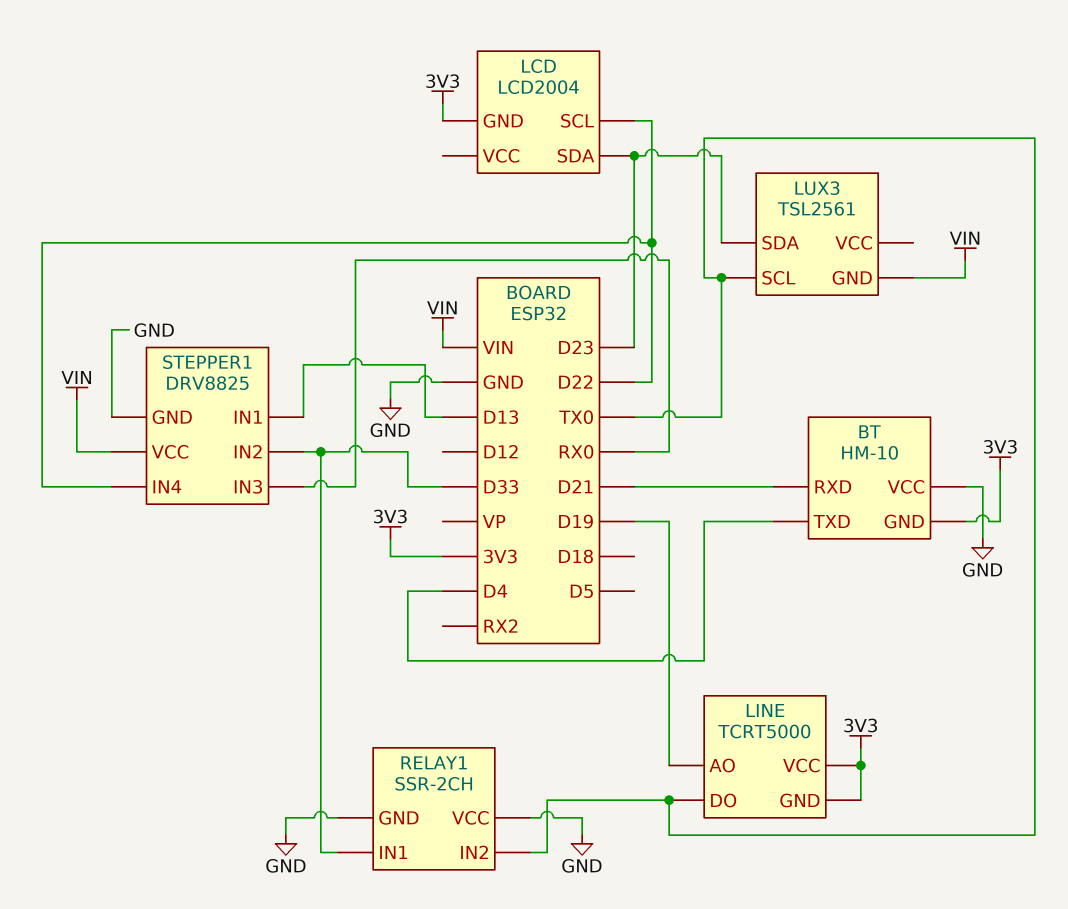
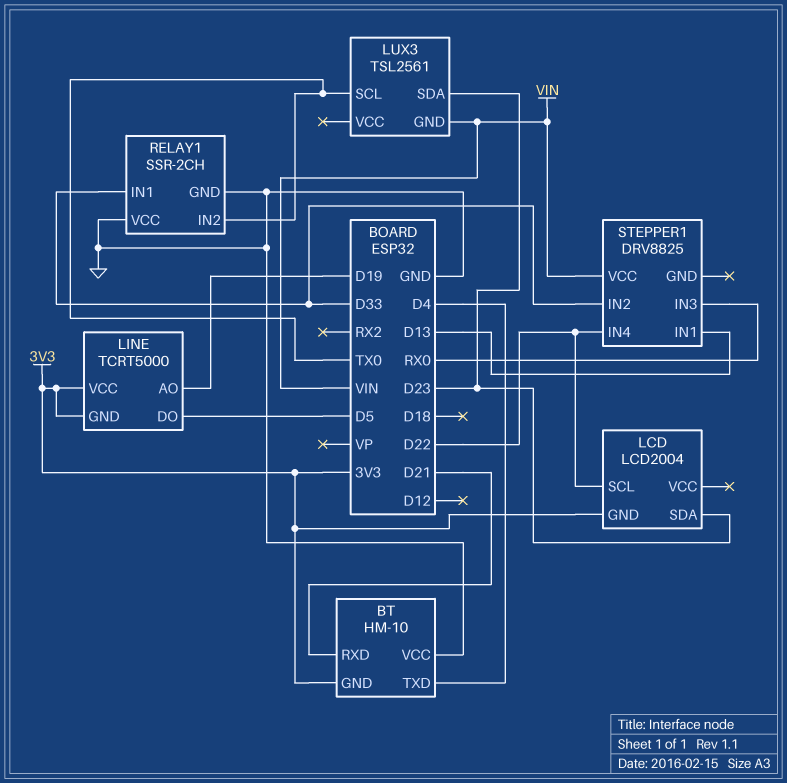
LINE pin DO: TX0 -> D5
STEPPER1 pin GND: GND -> none

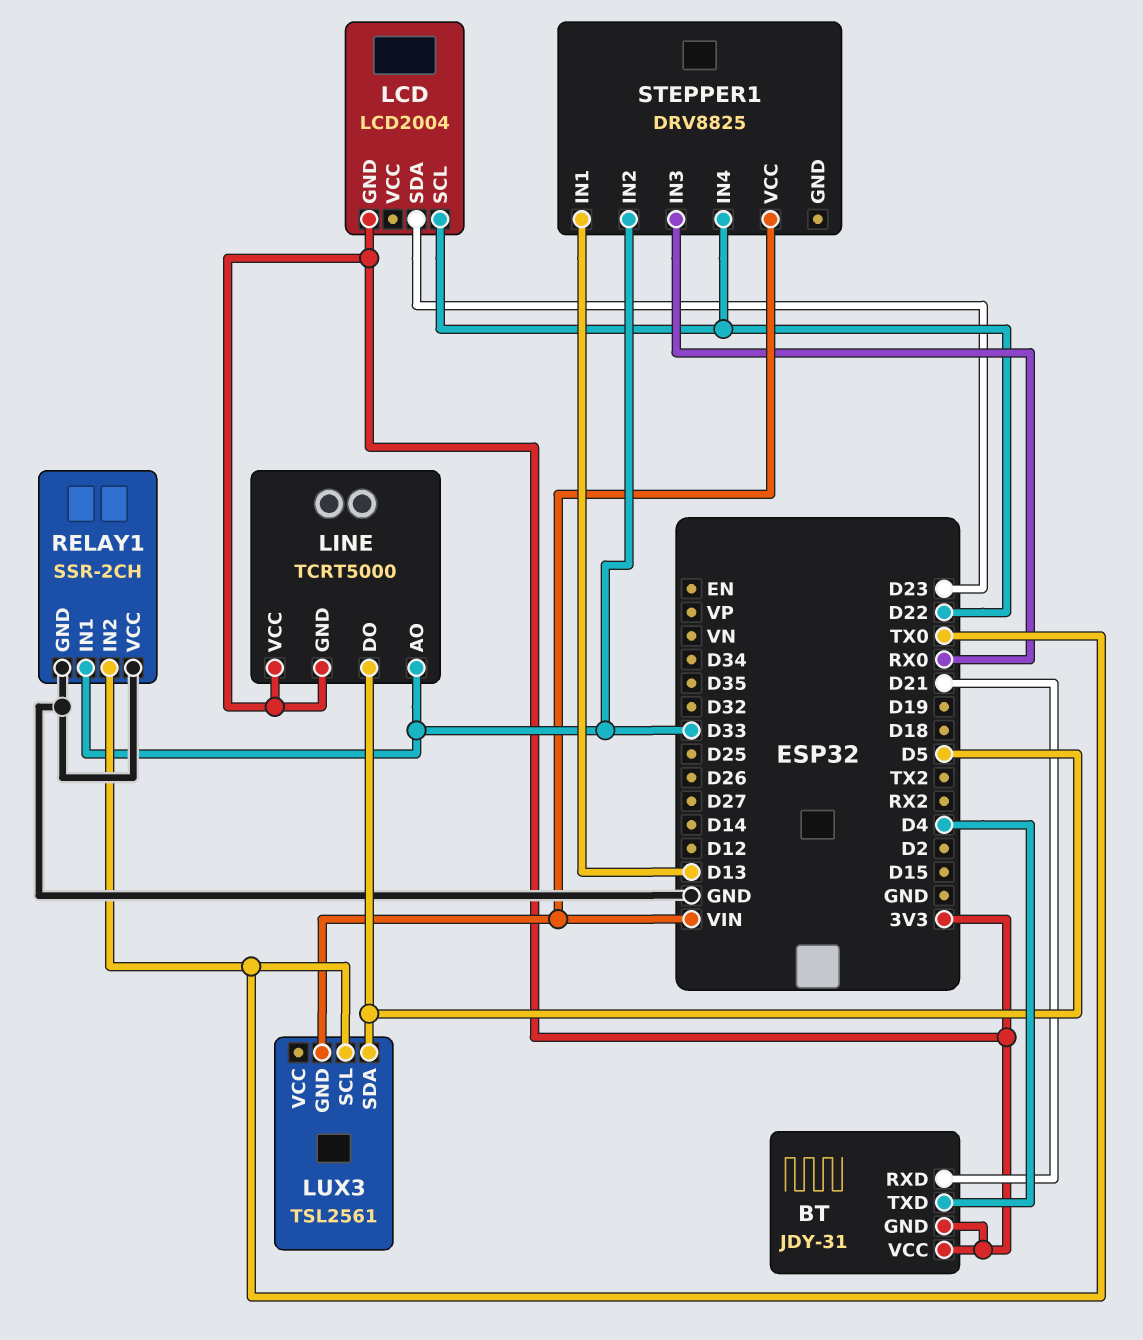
BT: HM-10 -> JDY-31
BT pin VCC: GND -> 3V3
LINE pin AO: D19 -> D33
LUX3 pin SDA: D23 -> D5

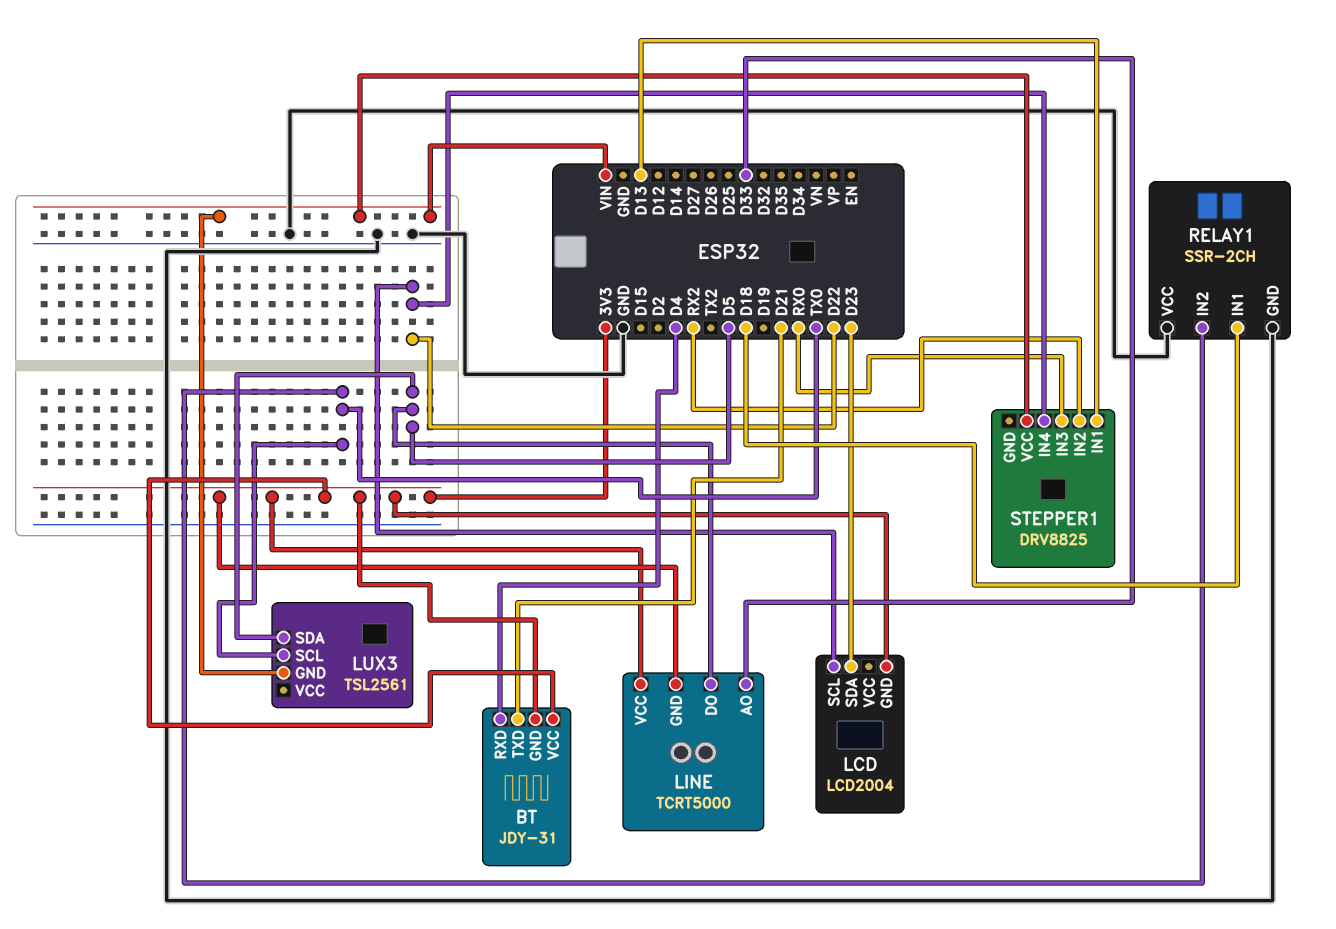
BT pin RXD: D21 -> D4
BT pin TXD: D4 -> D21
RELAY1 pin IN1: D33 -> D18
STEPPER1 pin IN2: D33 -> RX2

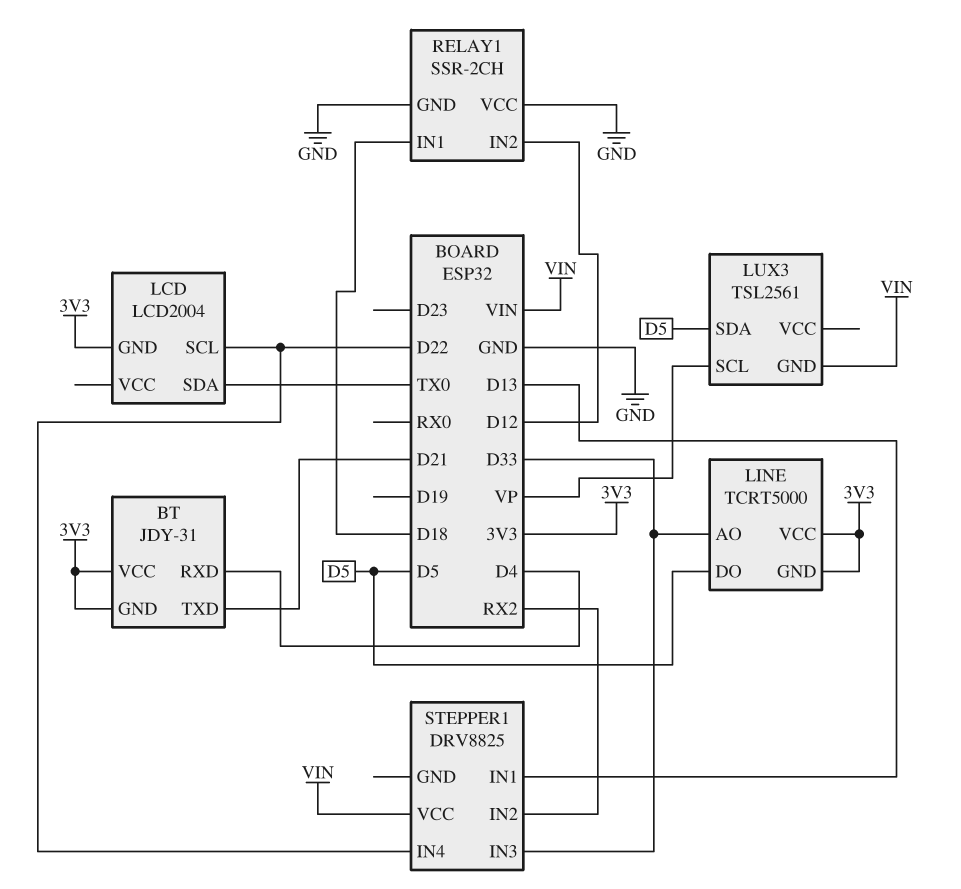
LCD pin SDA: D23 -> TX0
LUX3 pin SCL: TX0 -> VP
RELAY1 pin IN2: TX0 -> D12
STEPPER1 pin IN3: RX0 -> D33

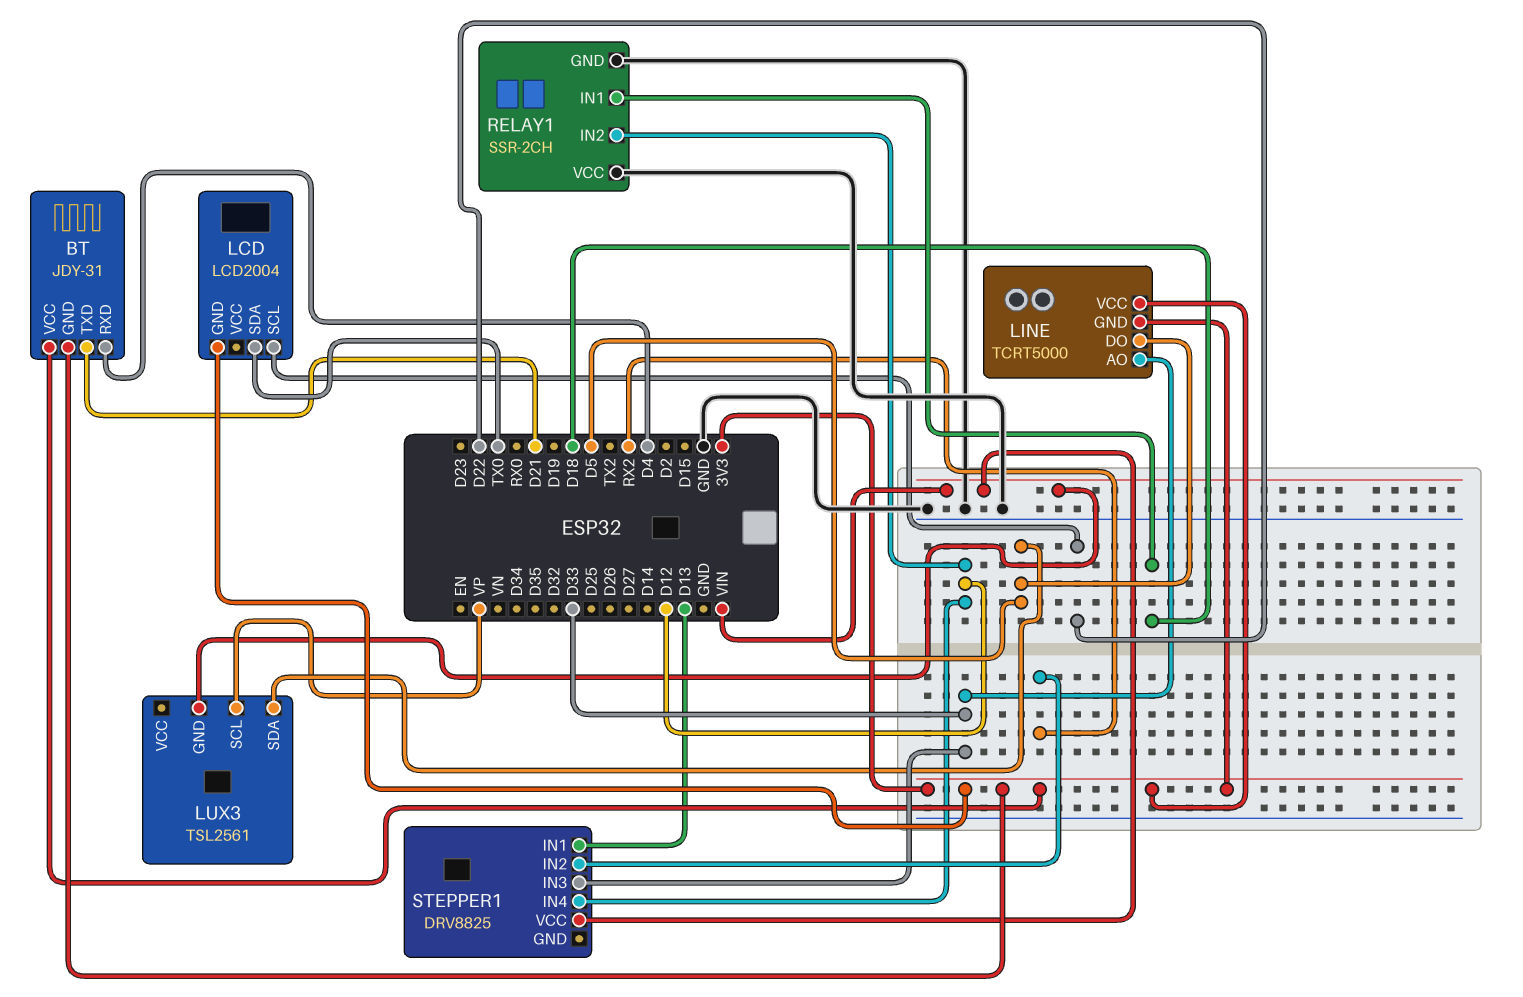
STEPPER1 pin IN4: D22 -> D12

